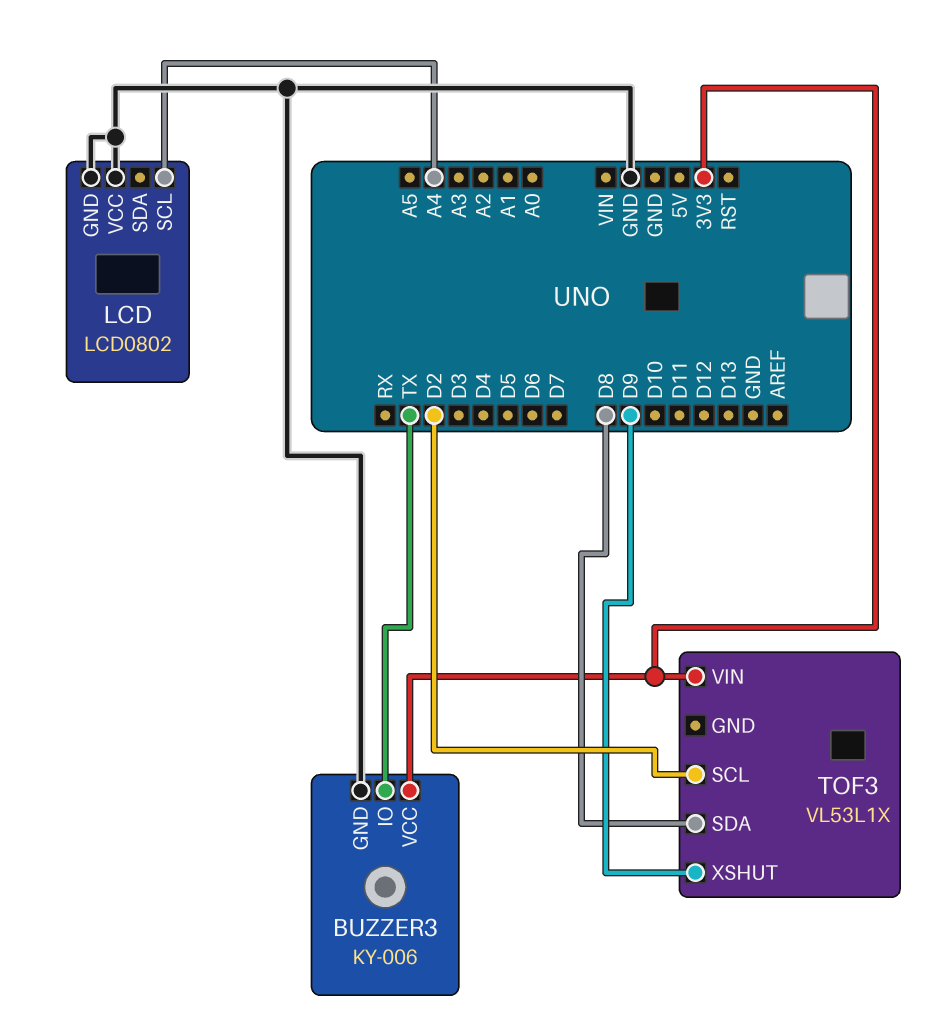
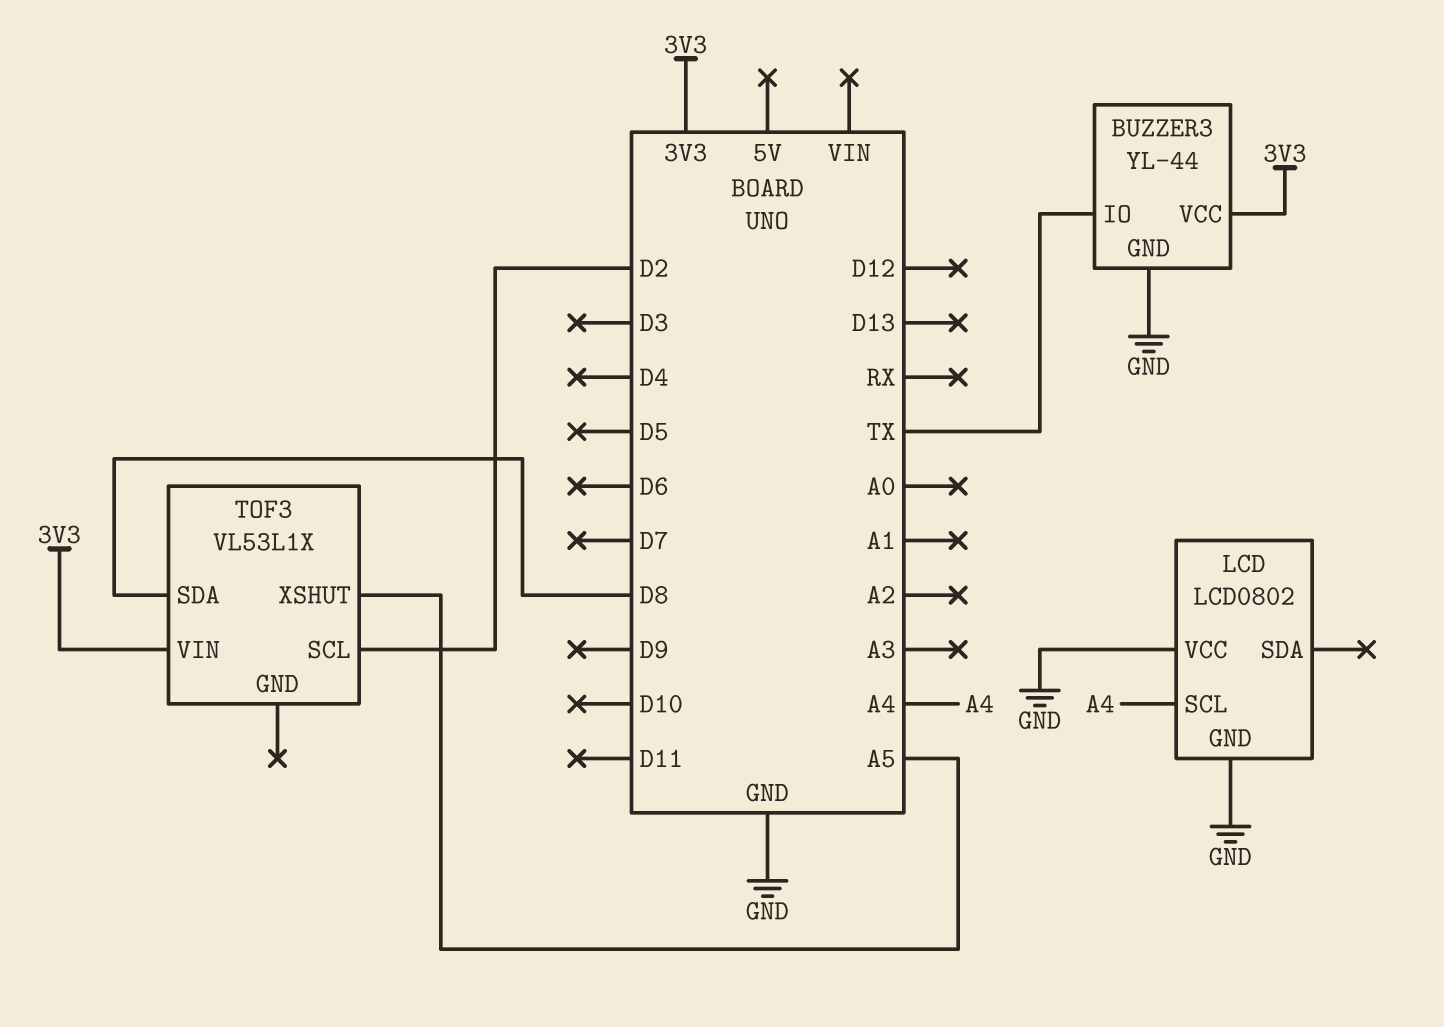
BUZZER3: KY-006 -> YL-44
TOF3 pin XSHUT: D9 -> A5

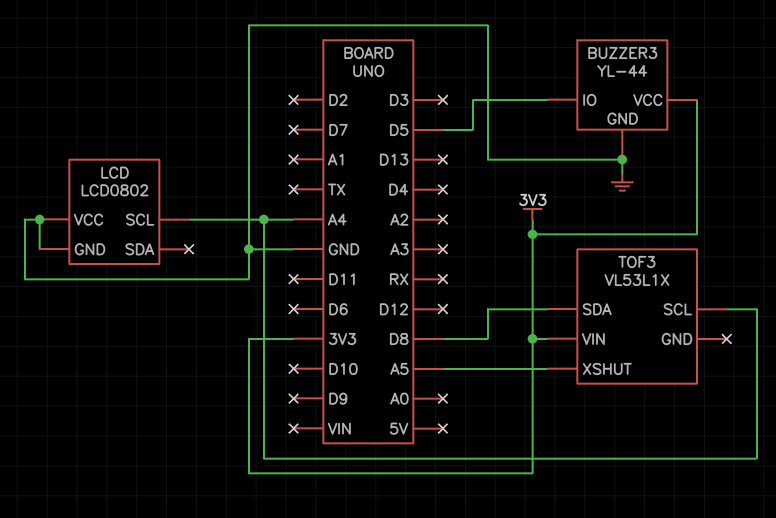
BUZZER3 pin IO: TX -> D5
TOF3 pin SCL: D2 -> A4

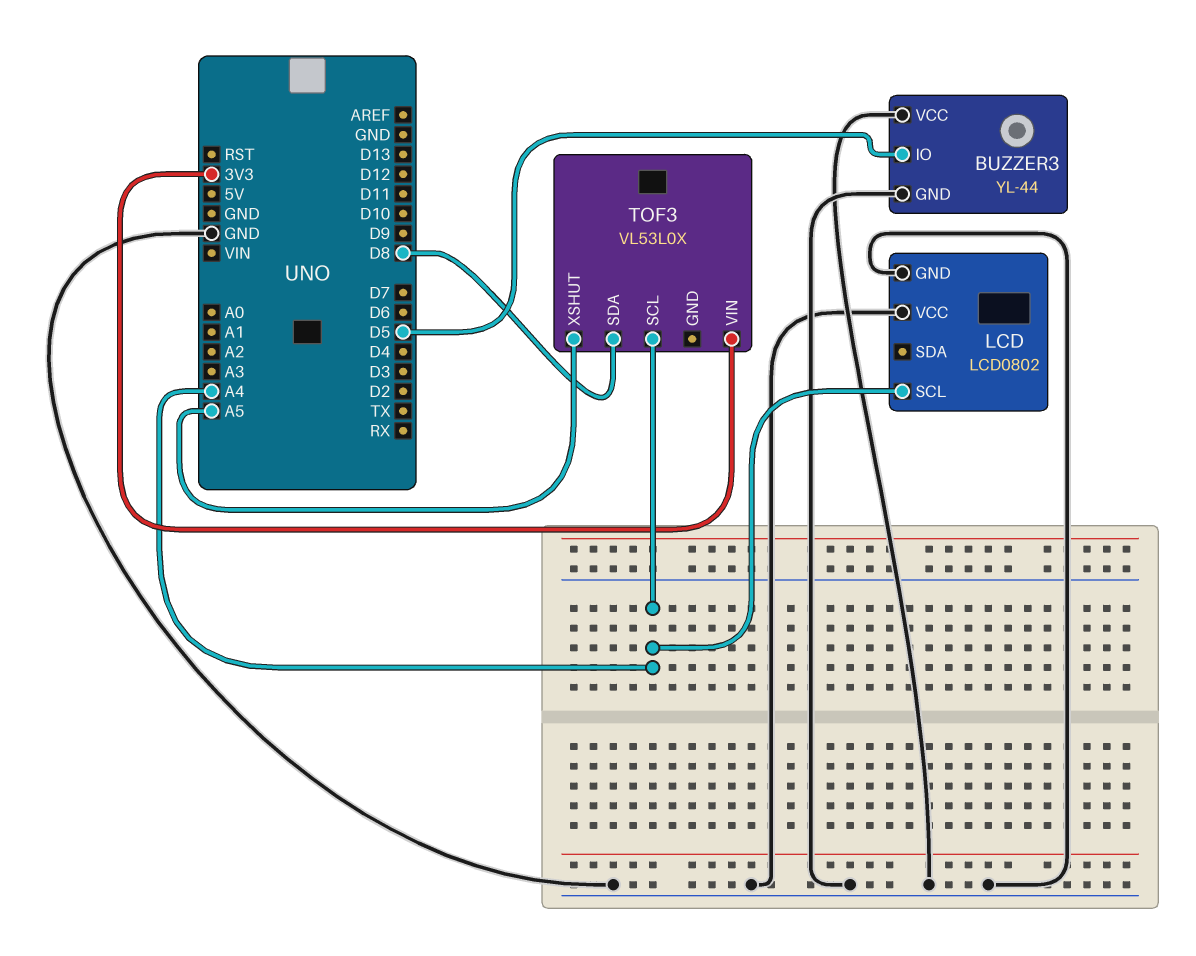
BUZZER3 pin VCC: 3V3 -> GND
TOF3: VL53L1X -> VL53L0X

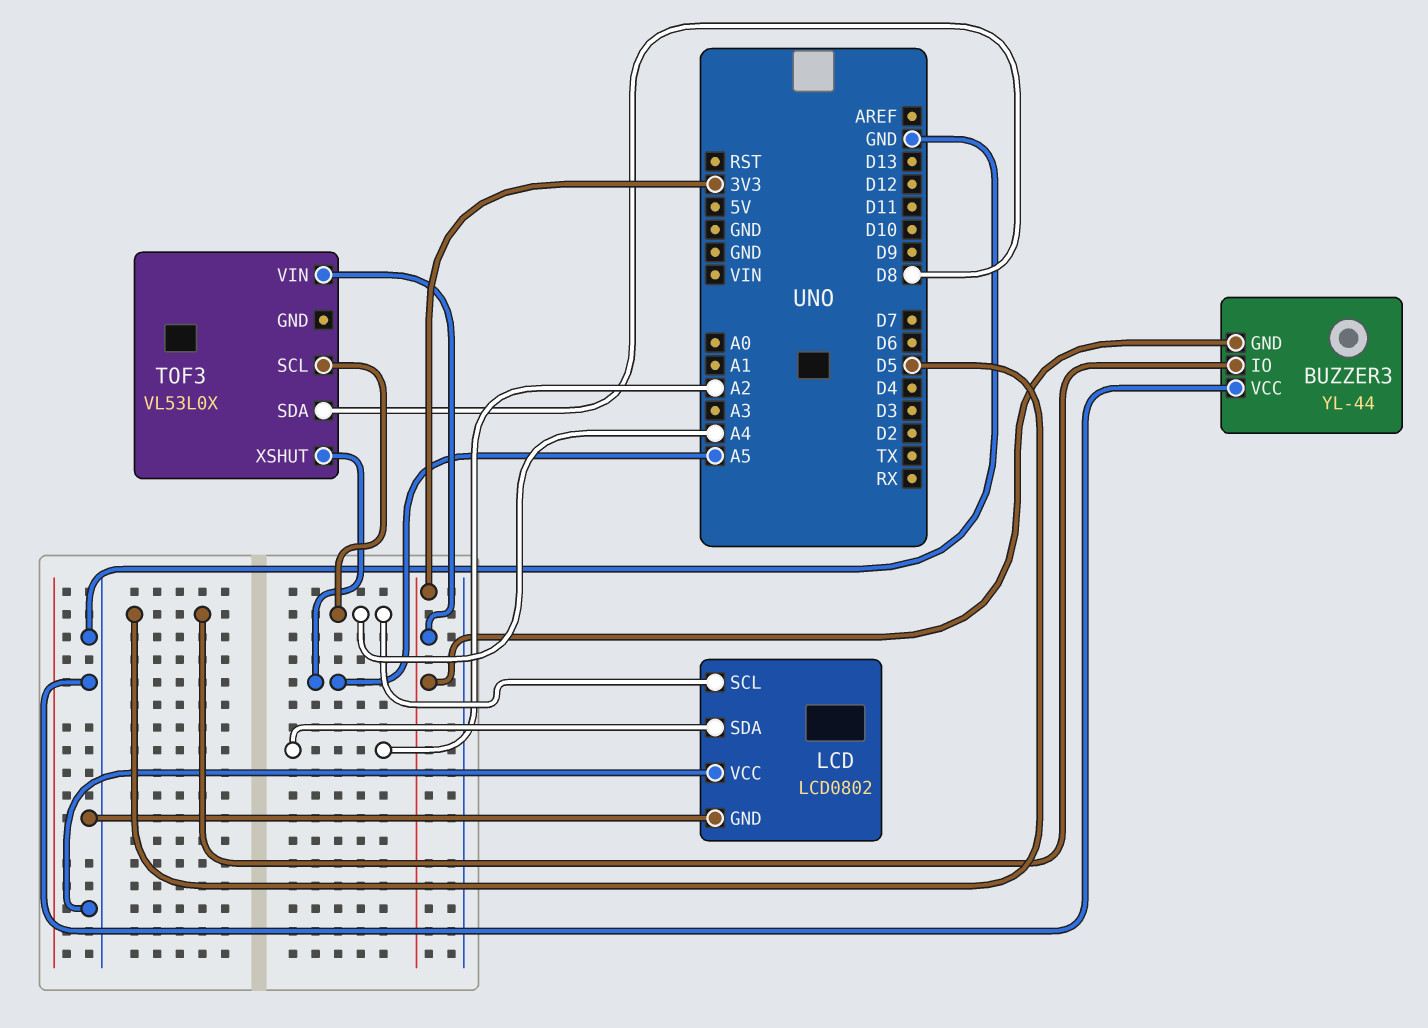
BUZZER3 pin GND: GND -> 3V3
LCD pin SDA: none -> A2

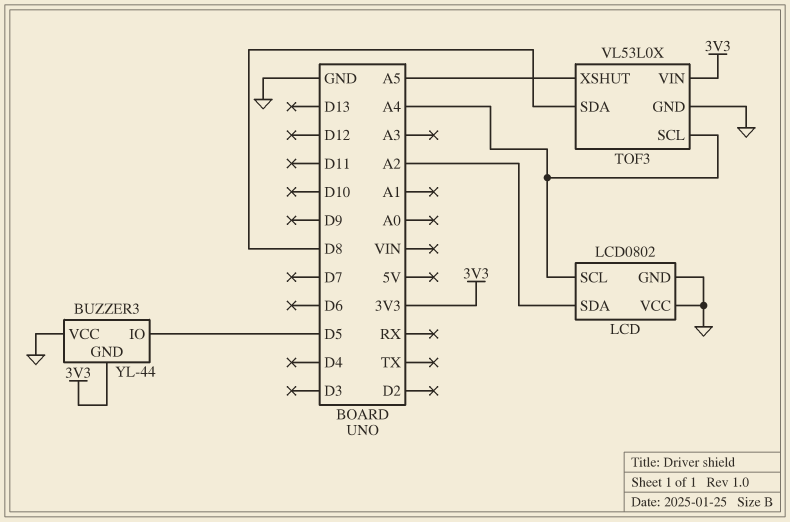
TOF3 pin GND: none -> GND

